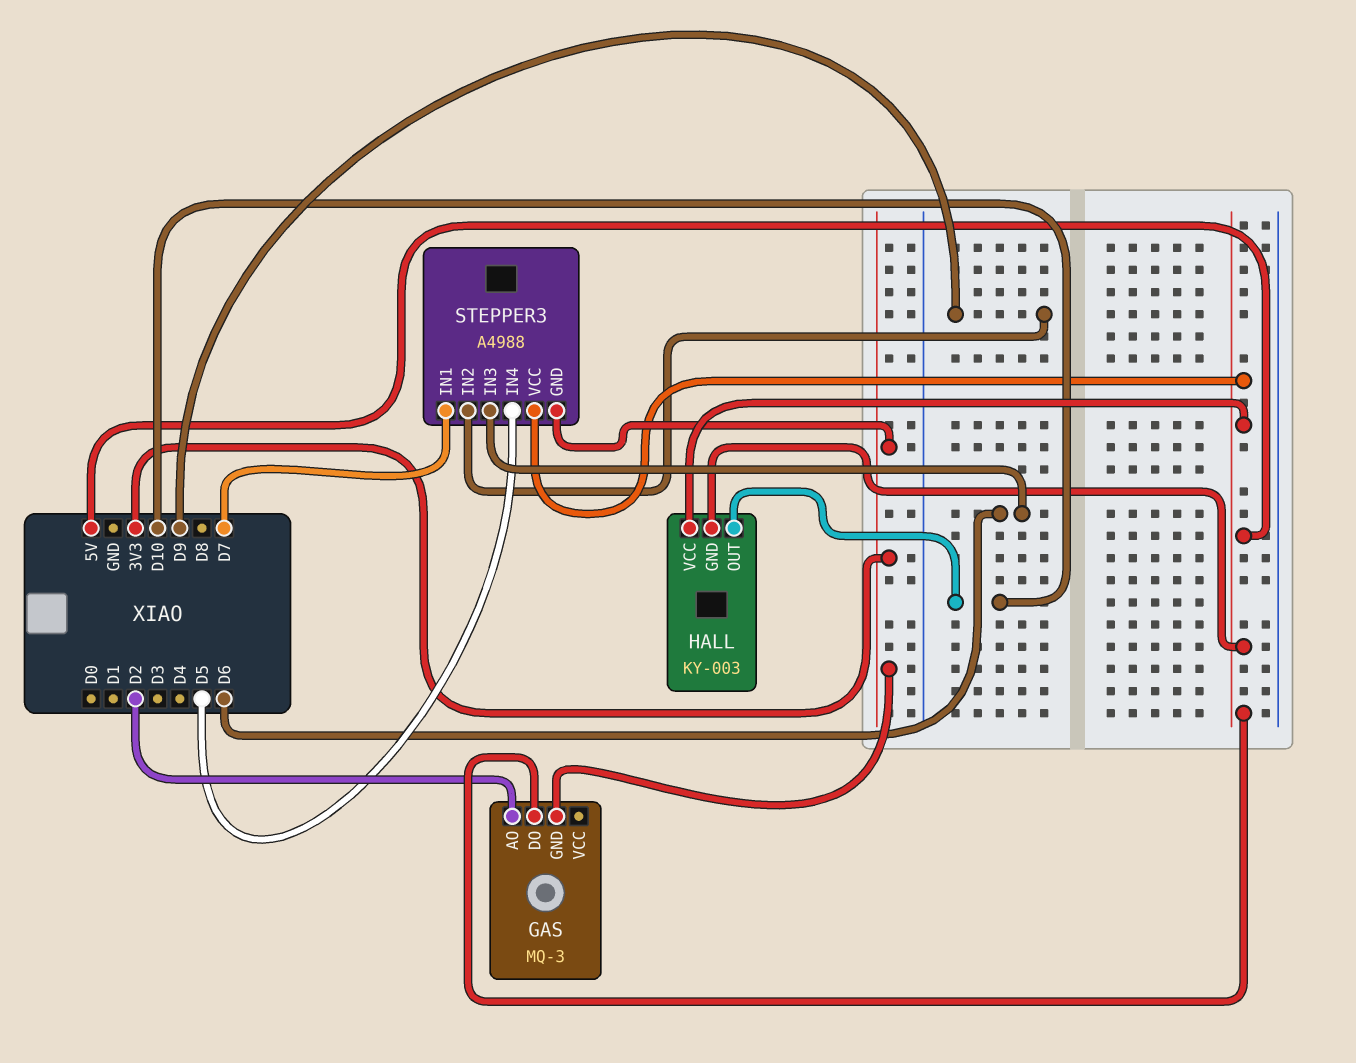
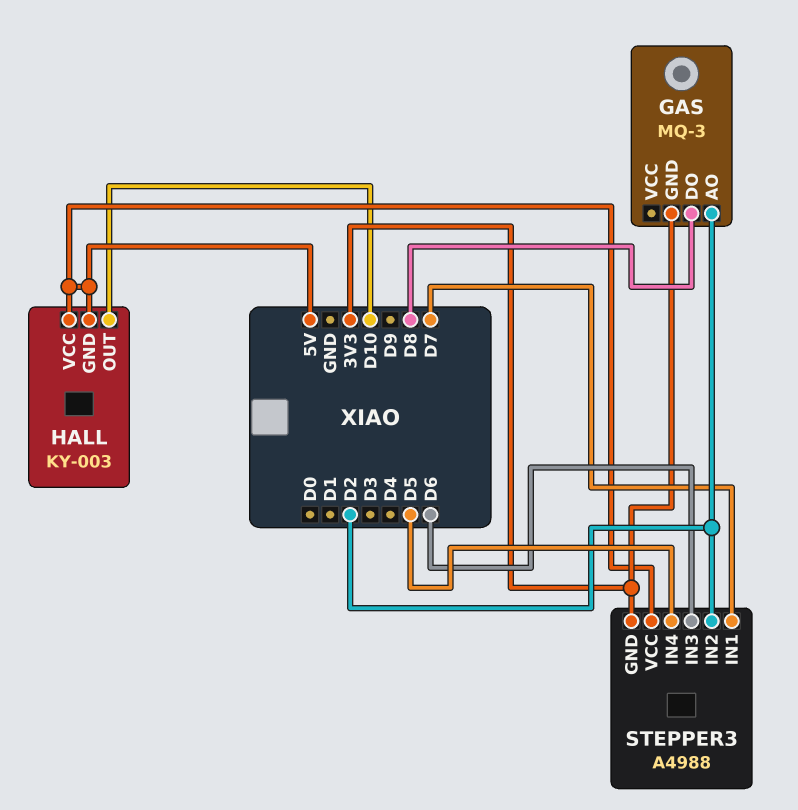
GAS pin DO: 5V -> D8
STEPPER3 pin IN2: D9 -> D2

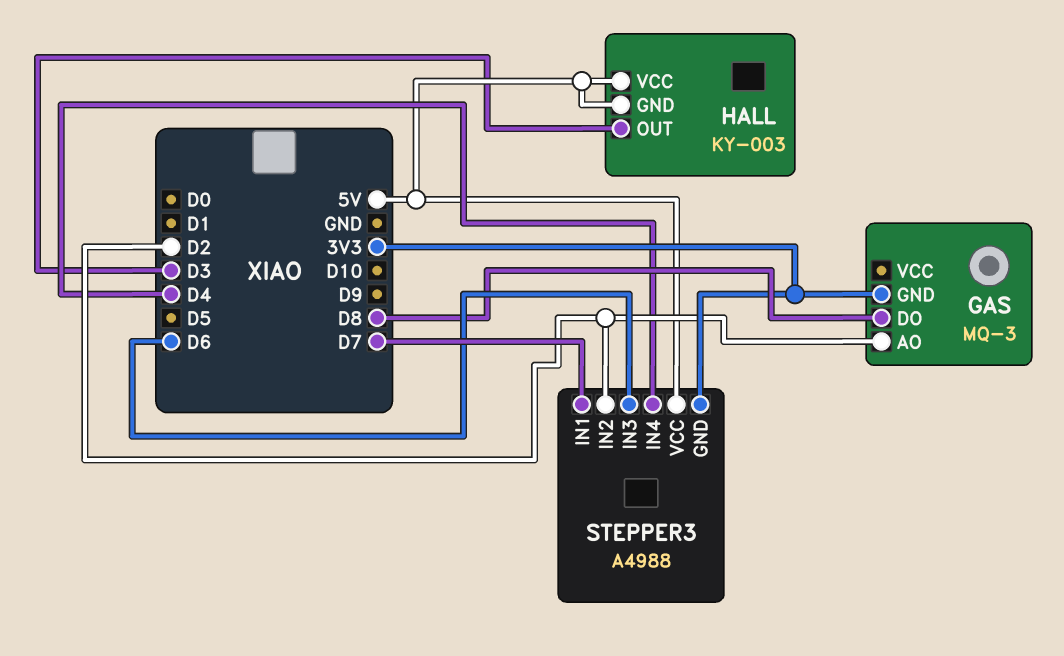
HALL pin OUT: D10 -> D3
STEPPER3 pin IN4: D5 -> D4

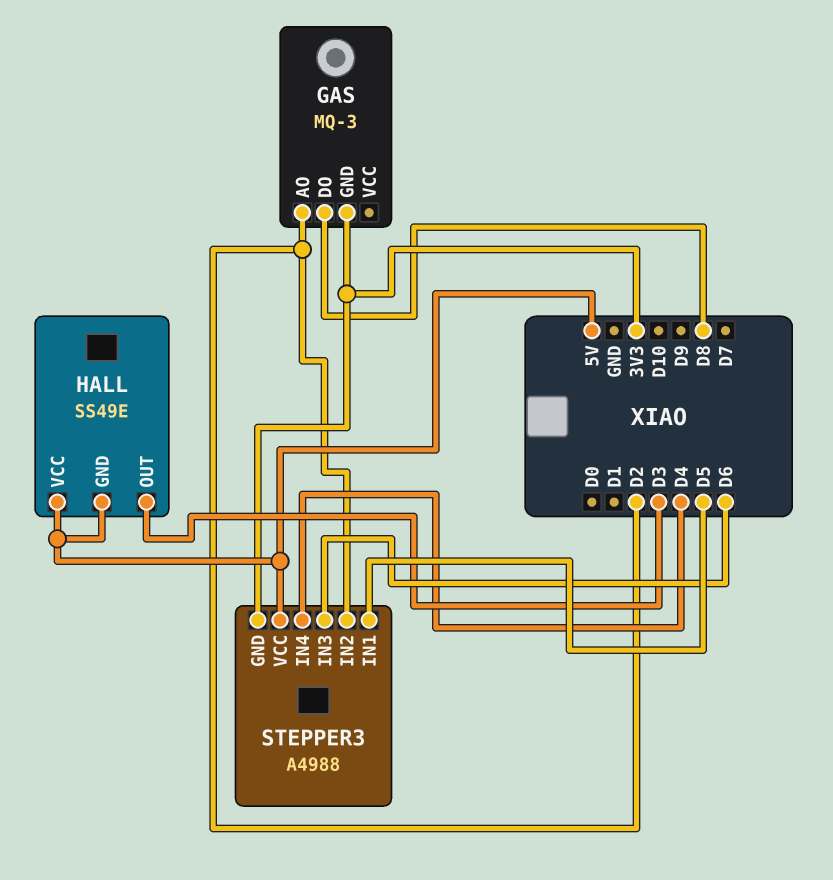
HALL: KY-003 -> SS49E
STEPPER3 pin IN1: D7 -> D5

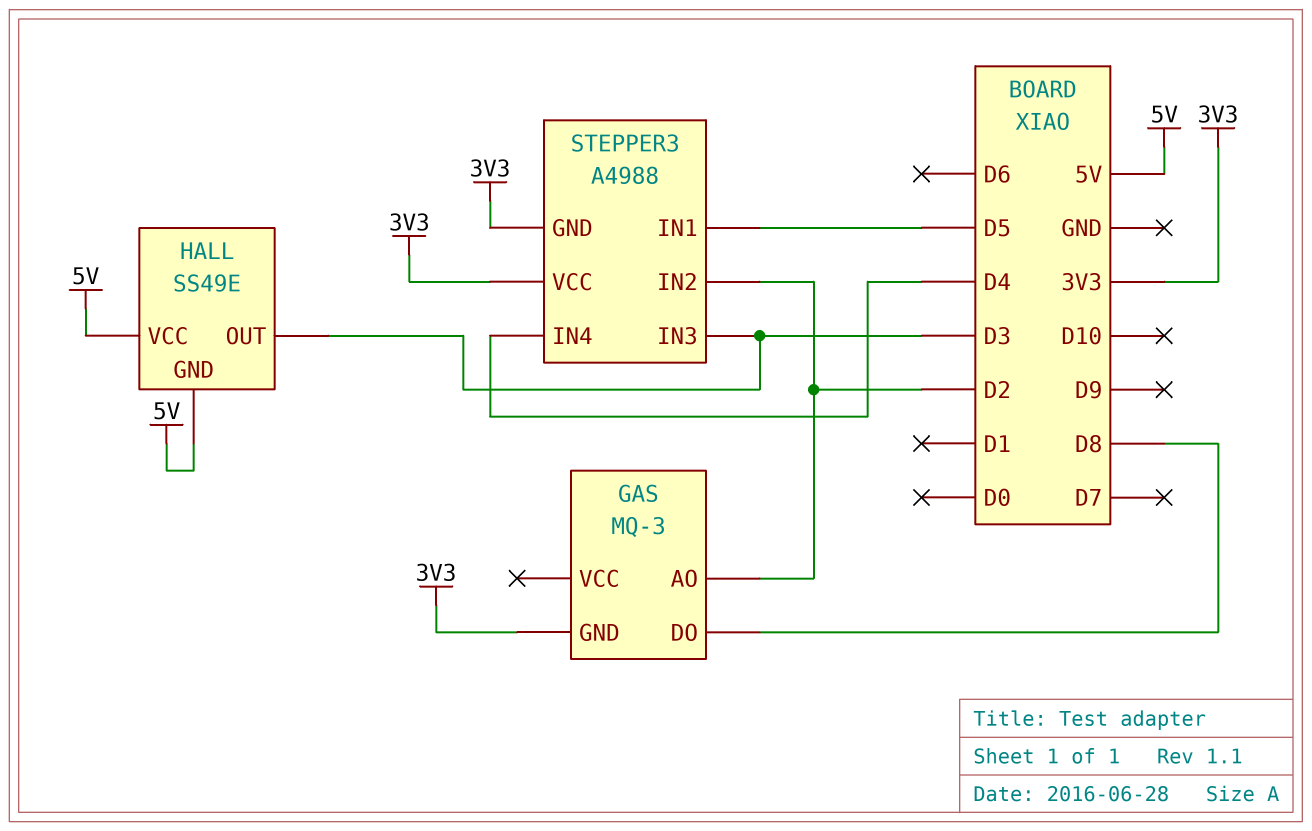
STEPPER3 pin IN3: D6 -> D3
STEPPER3 pin VCC: 5V -> 3V3

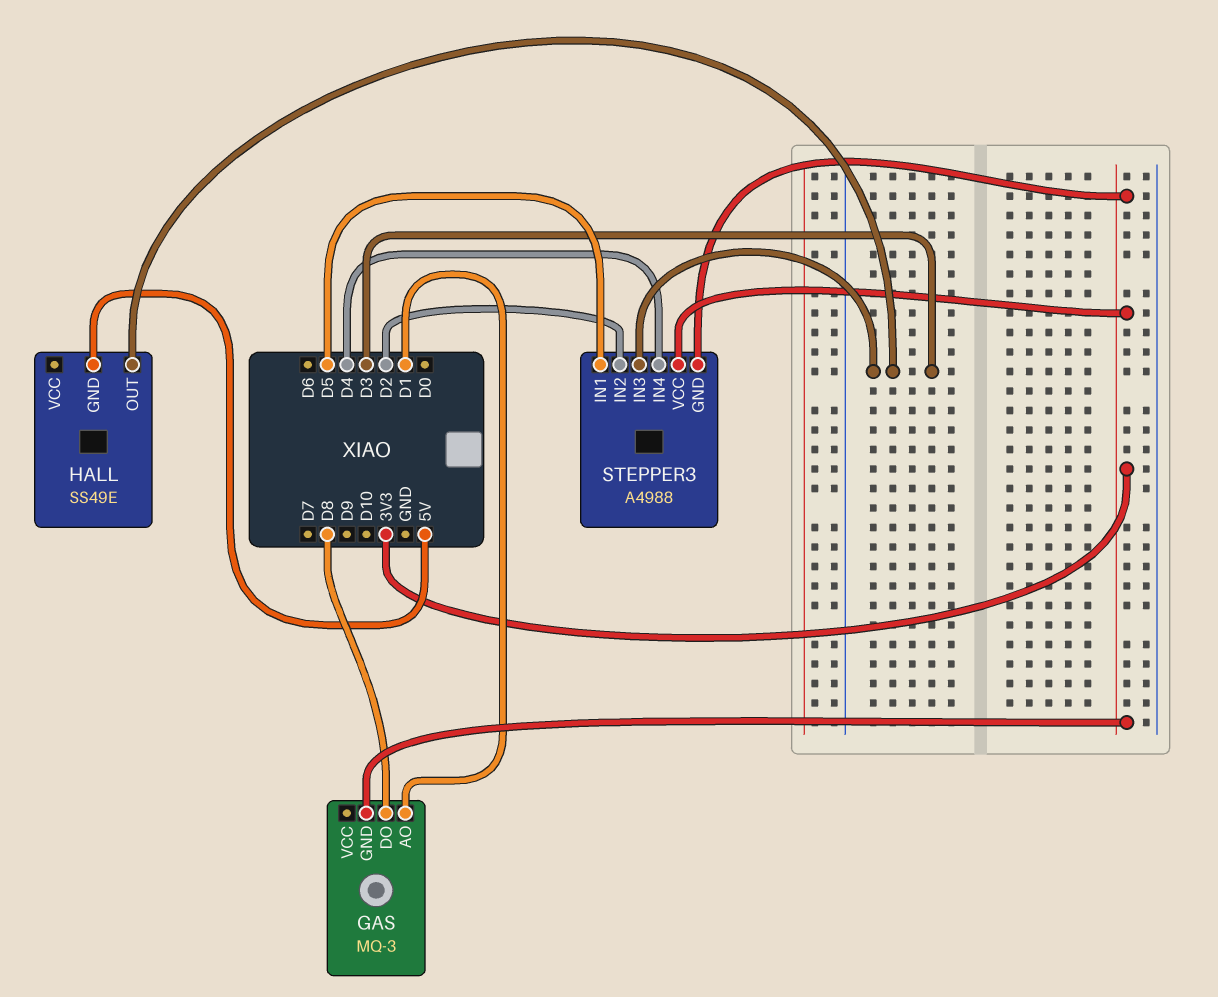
GAS pin AO: D2 -> D1
HALL pin VCC: 5V -> none

